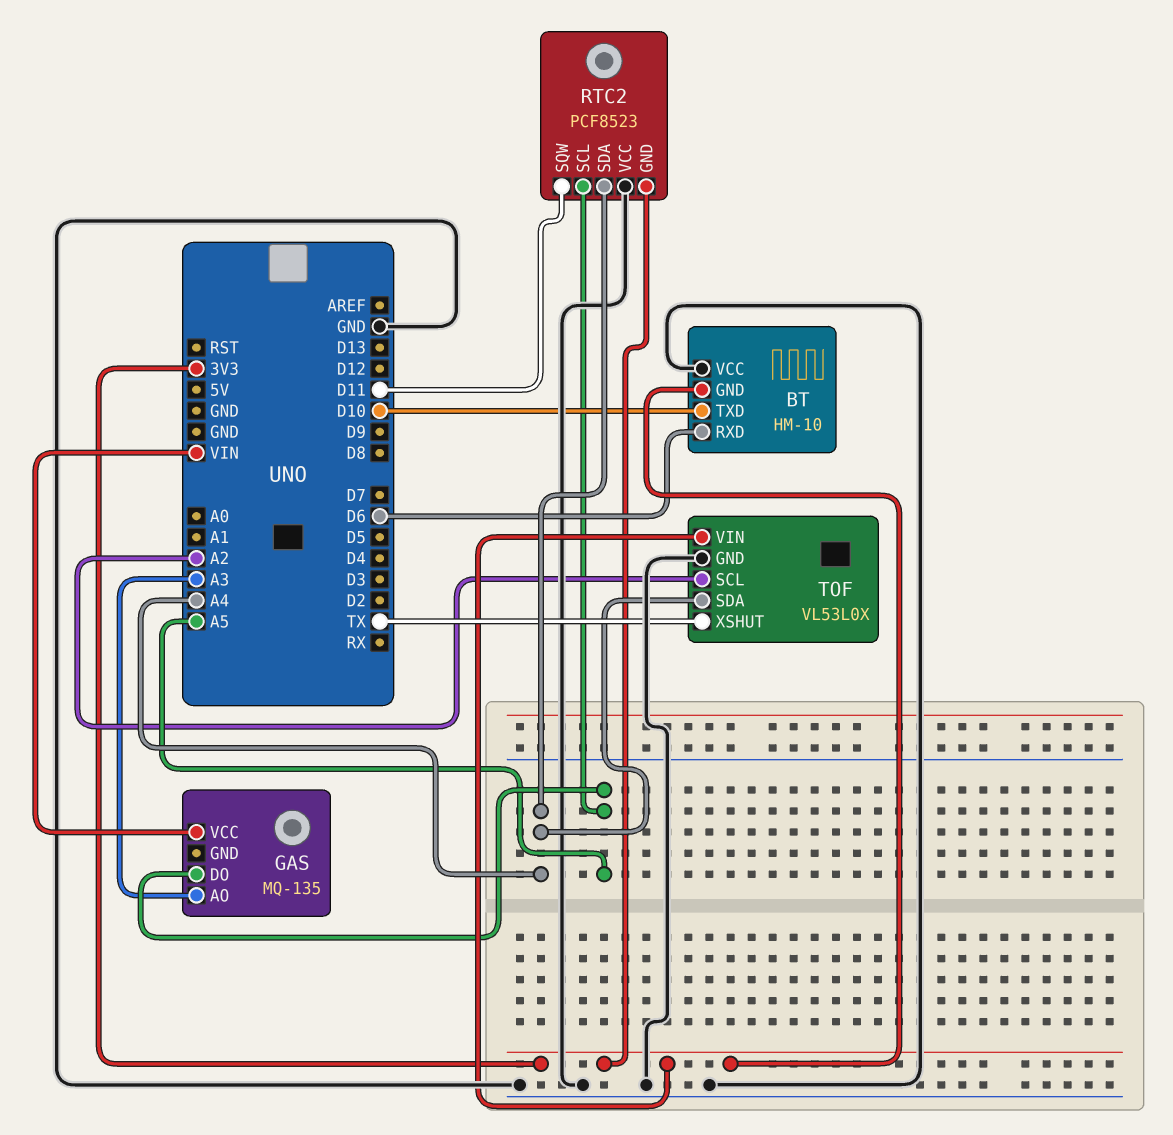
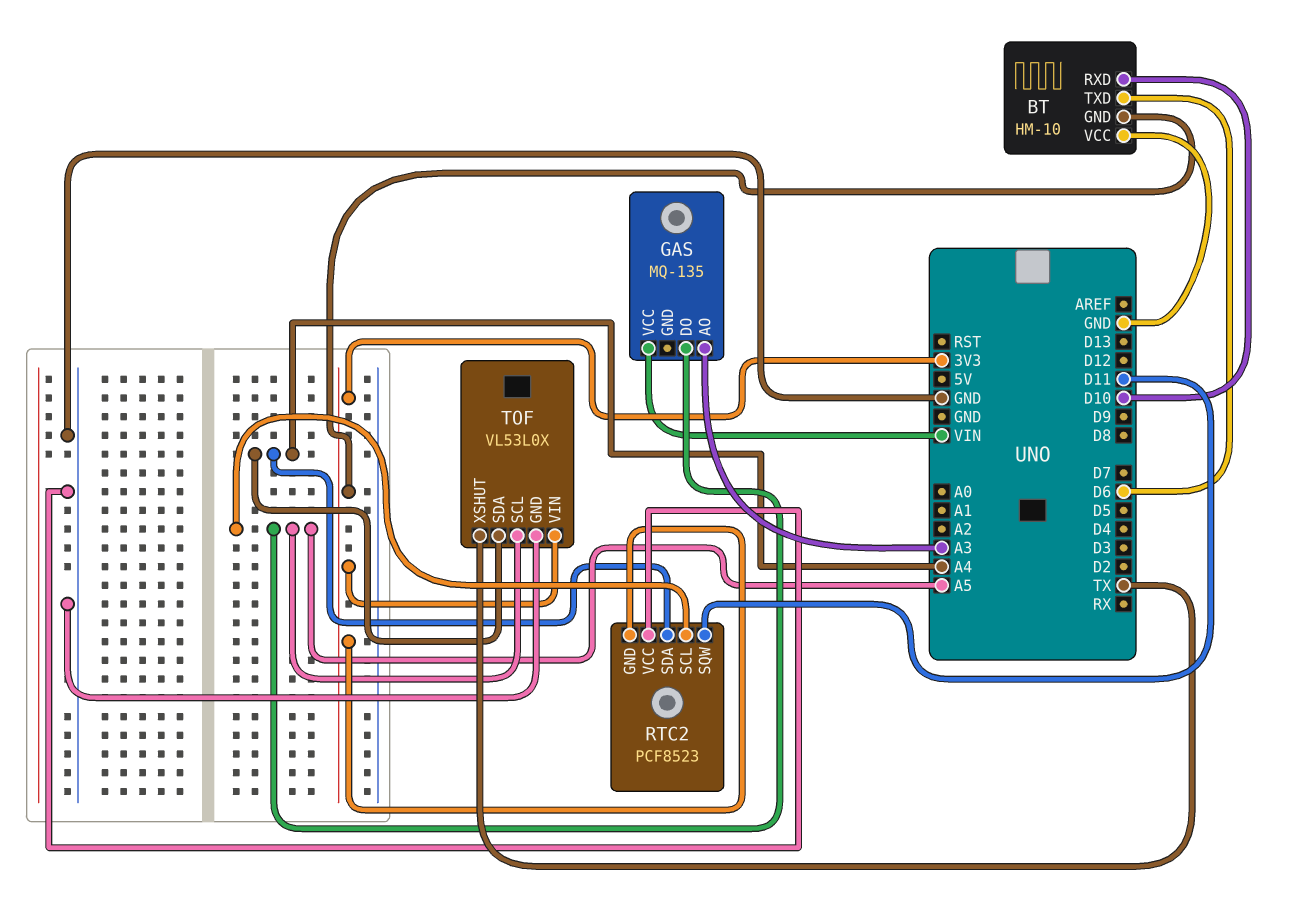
BT pin RXD: D6 -> D10
BT pin TXD: D10 -> D6
TOF pin SCL: A2 -> A5

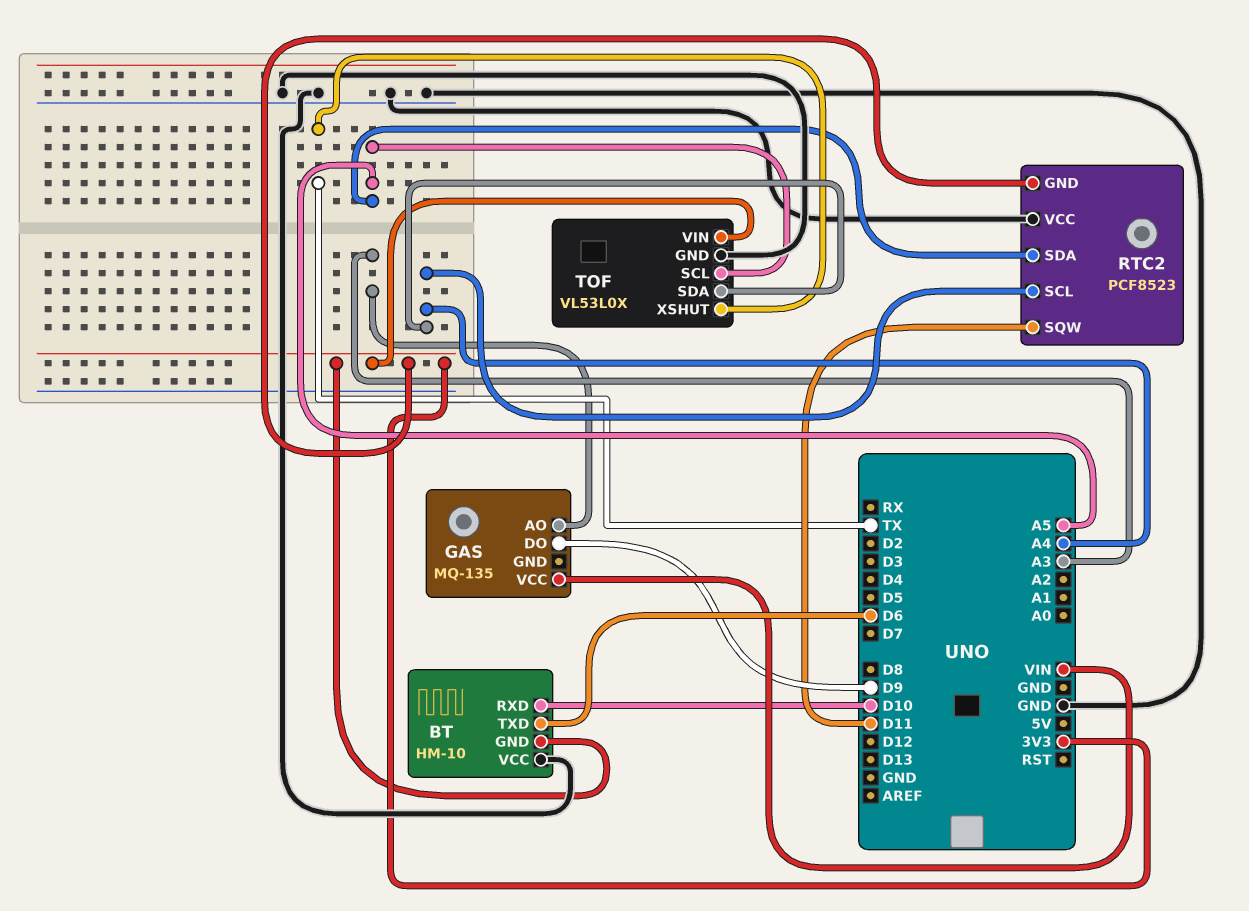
GAS pin DO: A5 -> D9
RTC2 pin SCL: A5 -> A4
RTC2 pin SDA: A4 -> A5

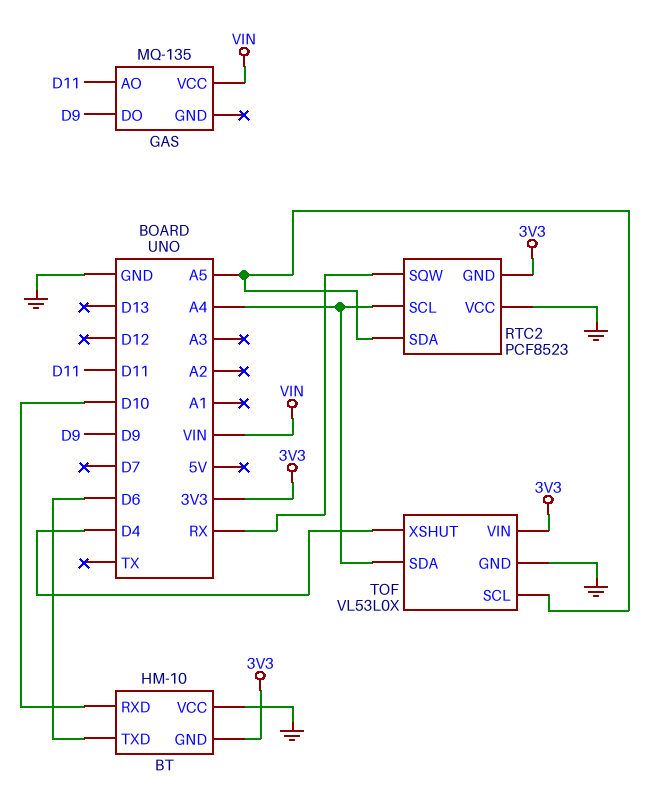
GAS pin AO: A3 -> D11
RTC2 pin SQW: D11 -> RX
TOF pin XSHUT: TX -> D4

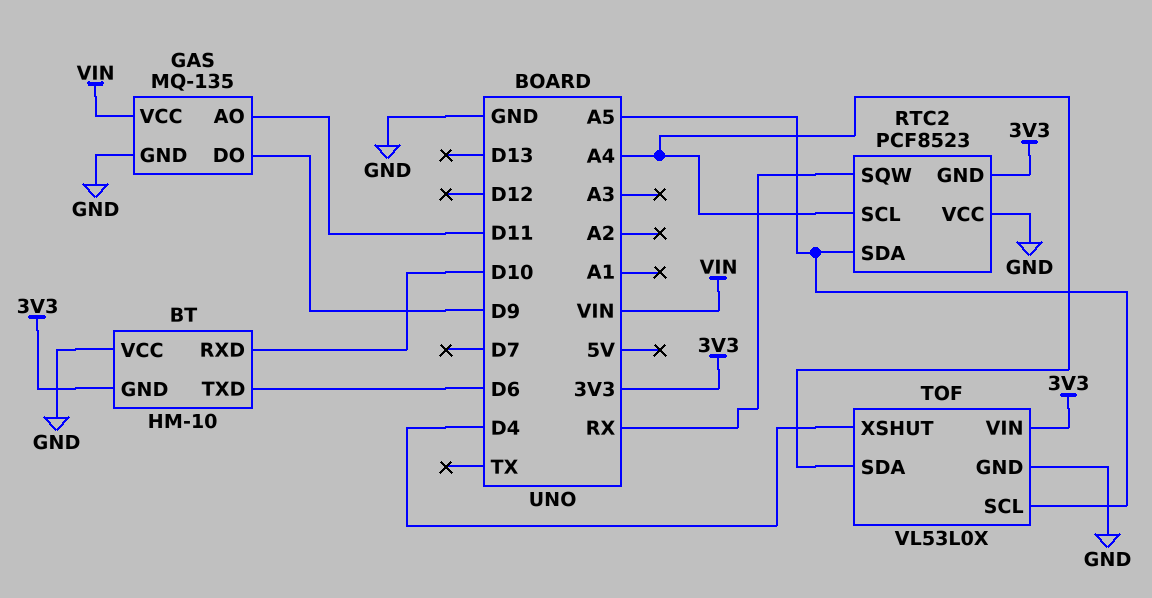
GAS pin GND: none -> GND

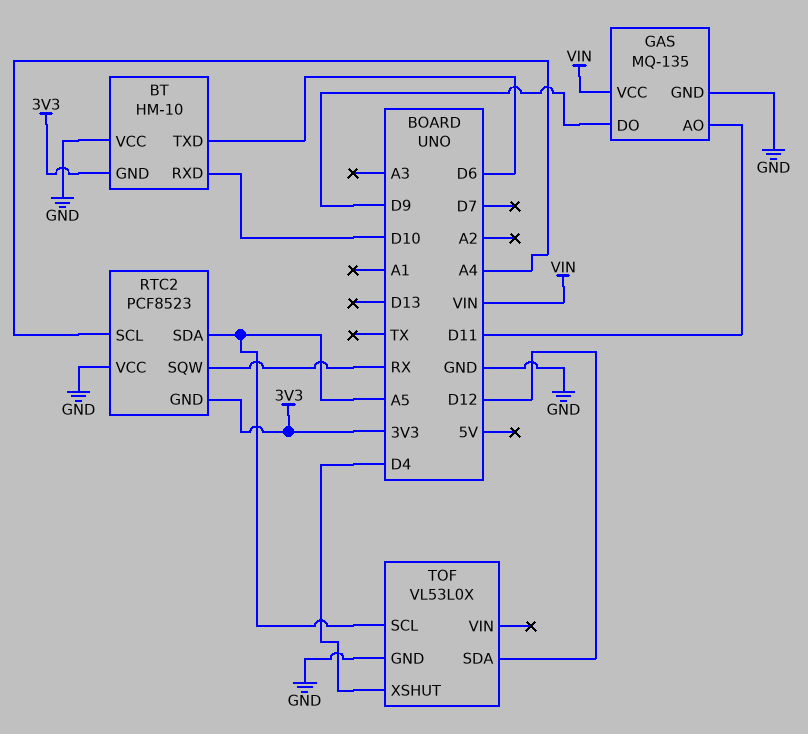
TOF pin SDA: A4 -> D12
TOF pin VIN: 3V3 -> none

